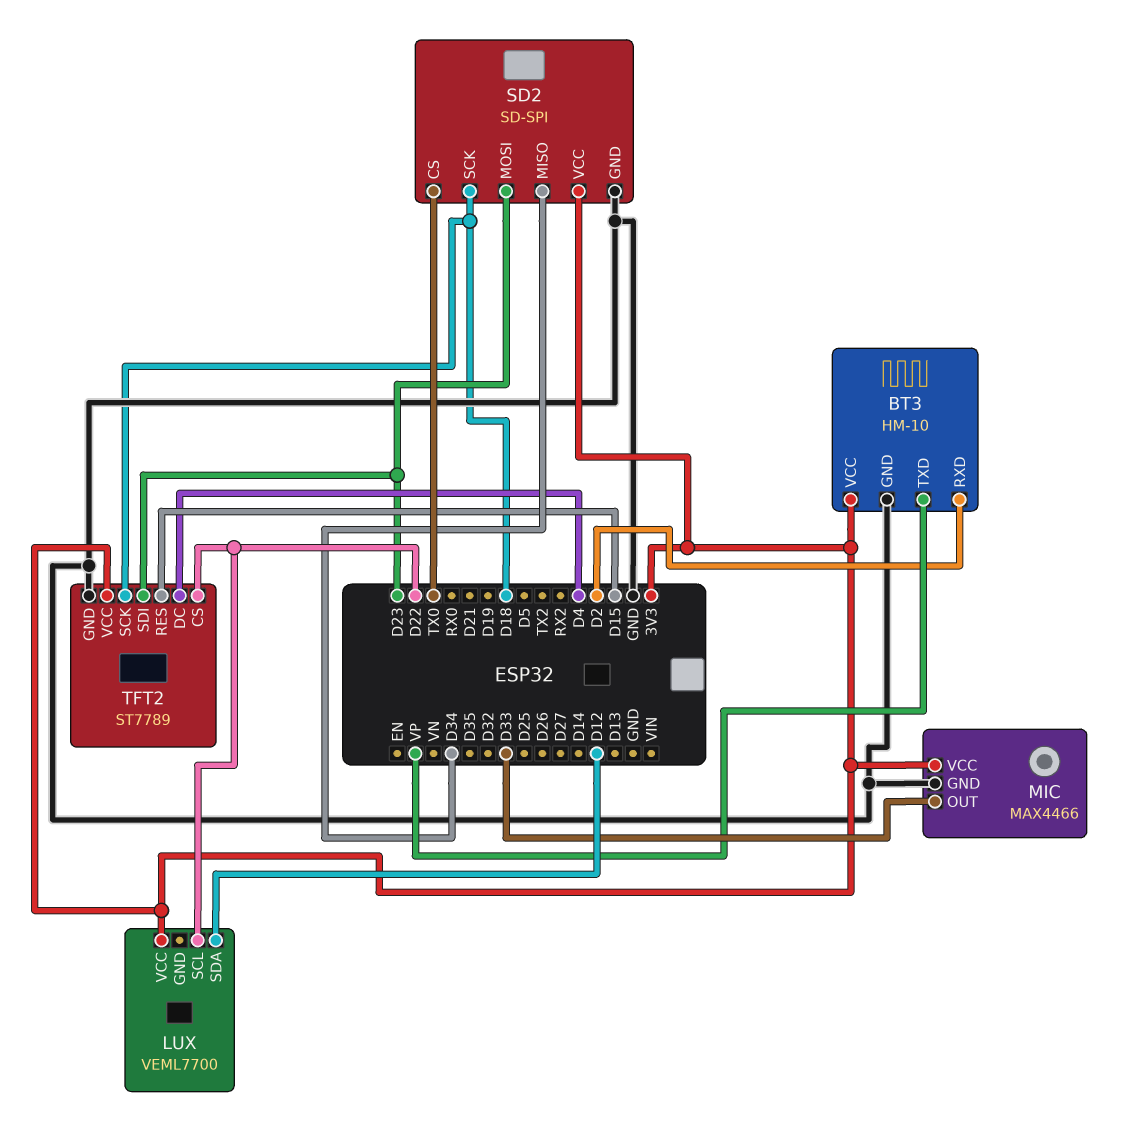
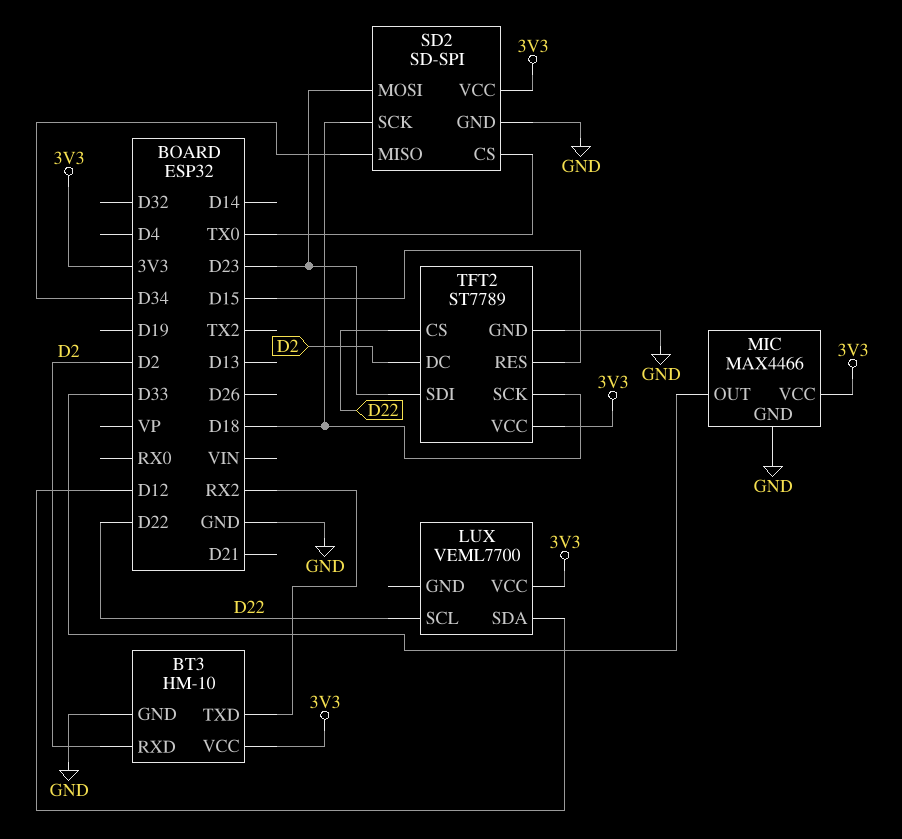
BT3 pin TXD: VP -> RX2
TFT2 pin DC: D4 -> D2

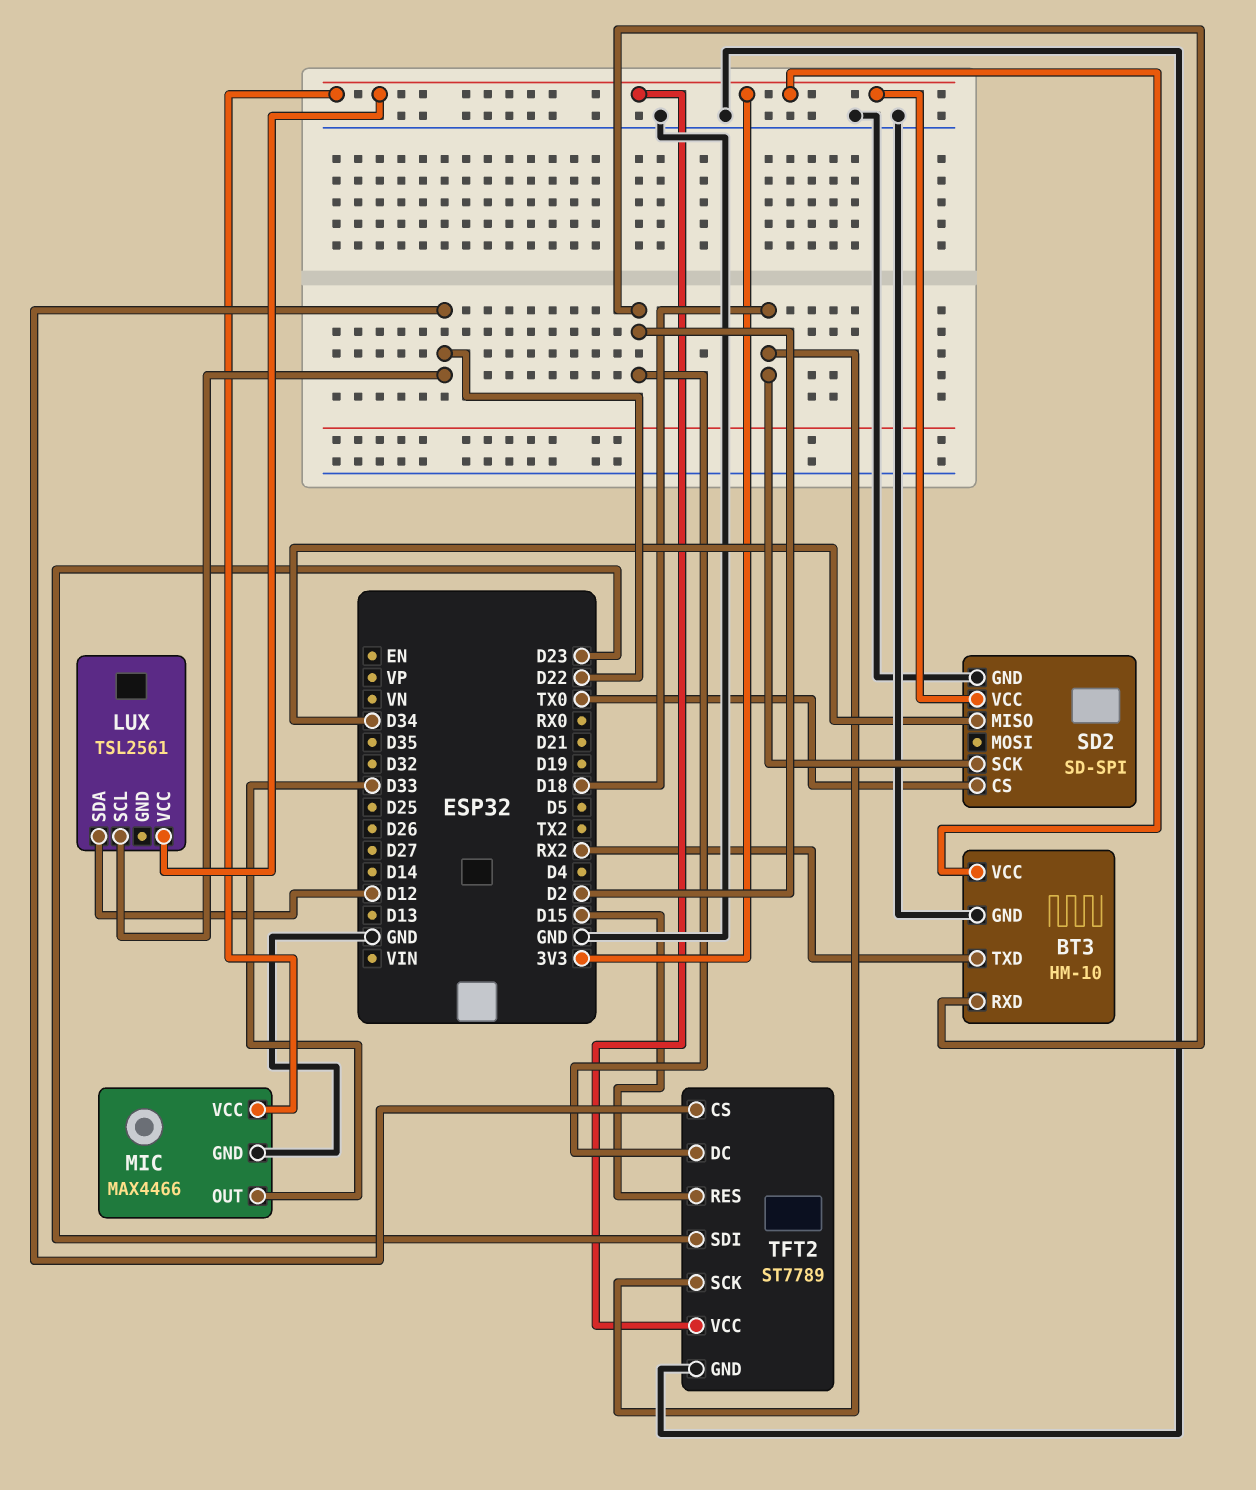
LUX: VEML7700 -> TSL2561
SD2 pin MOSI: D23 -> none

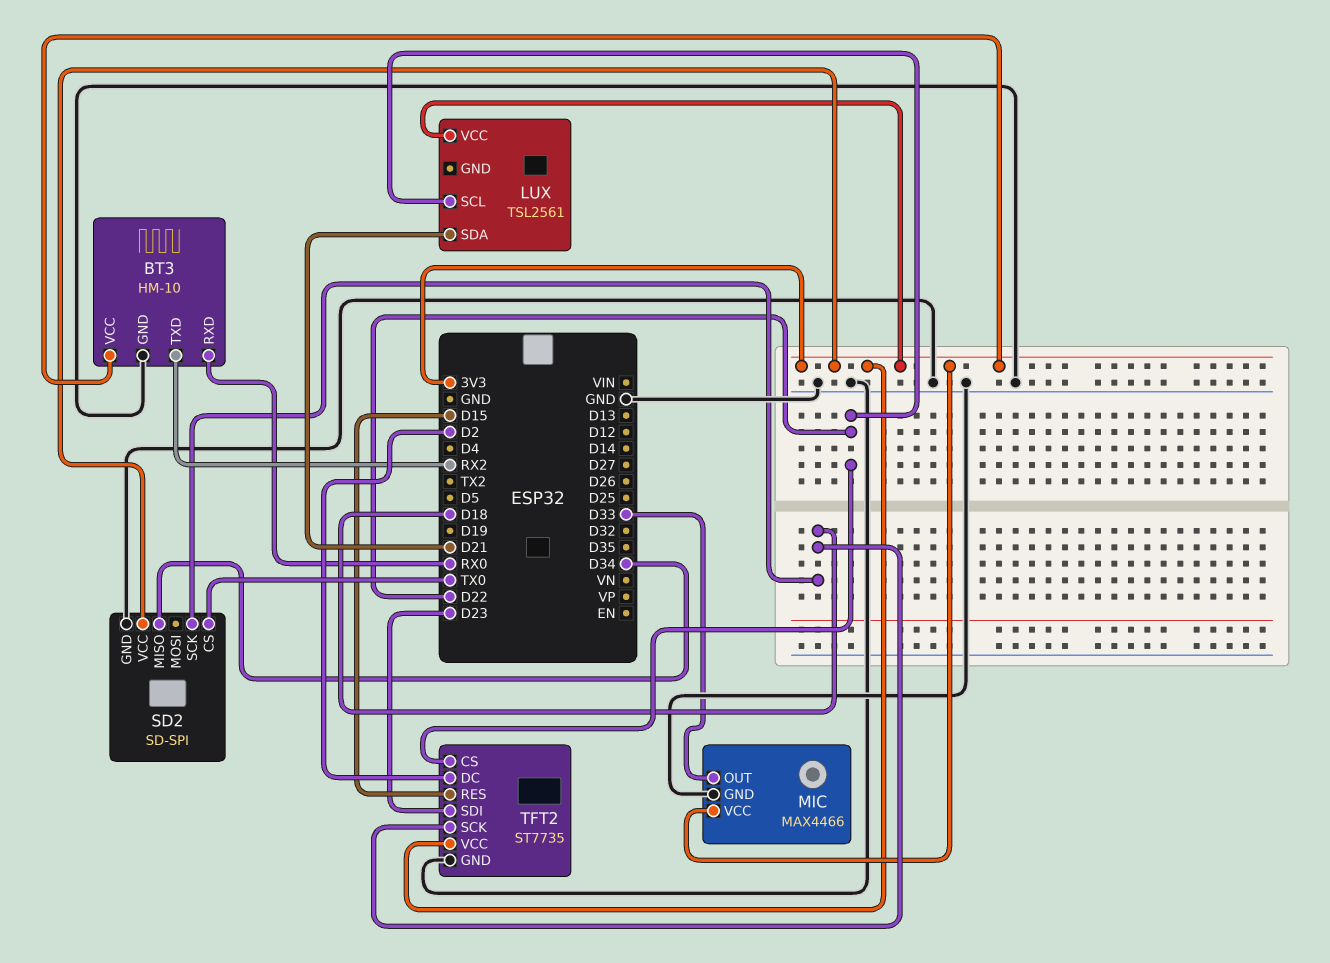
BT3 pin RXD: D2 -> RX0
LUX pin SDA: D12 -> D21
TFT2: ST7789 -> ST7735

